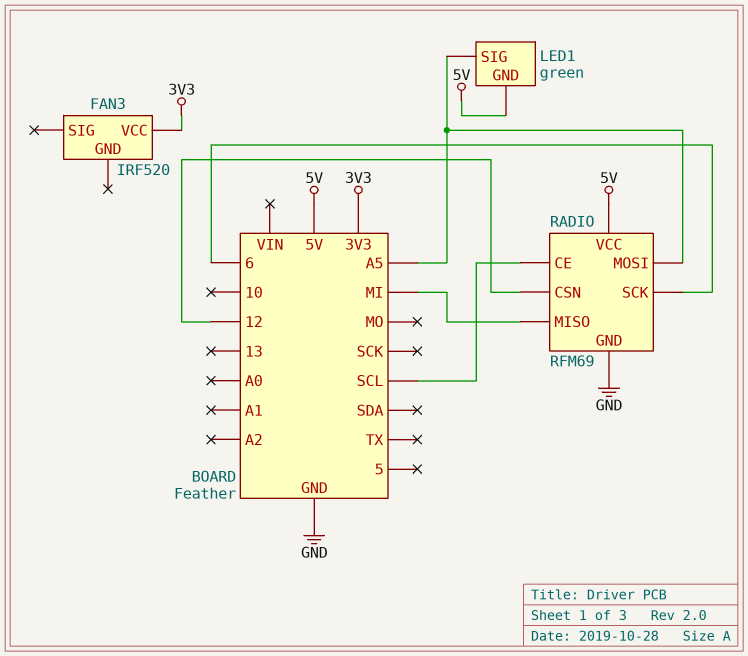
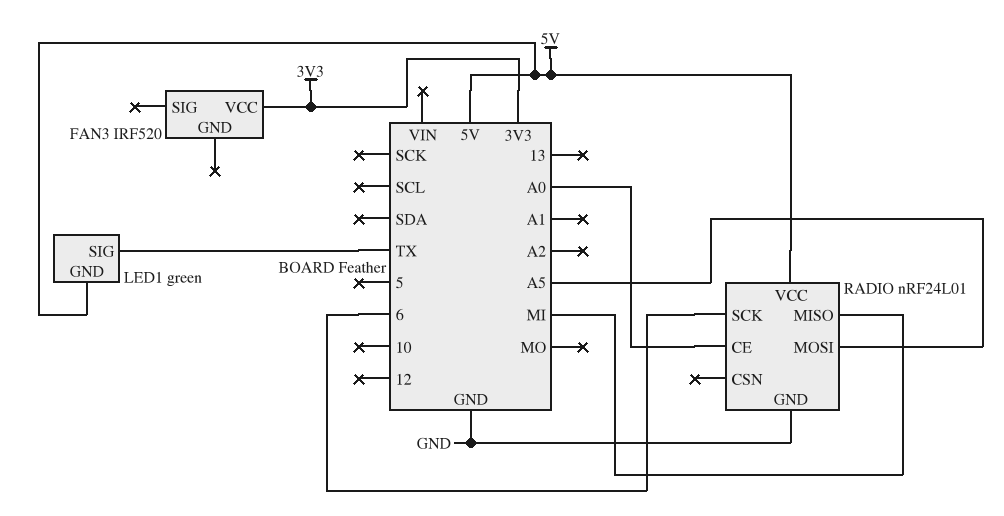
LED1 pin SIG: A5 -> TX
RADIO: RFM69 -> nRF24L01
RADIO pin CE: SCL -> A0
RADIO pin CSN: 12 -> none

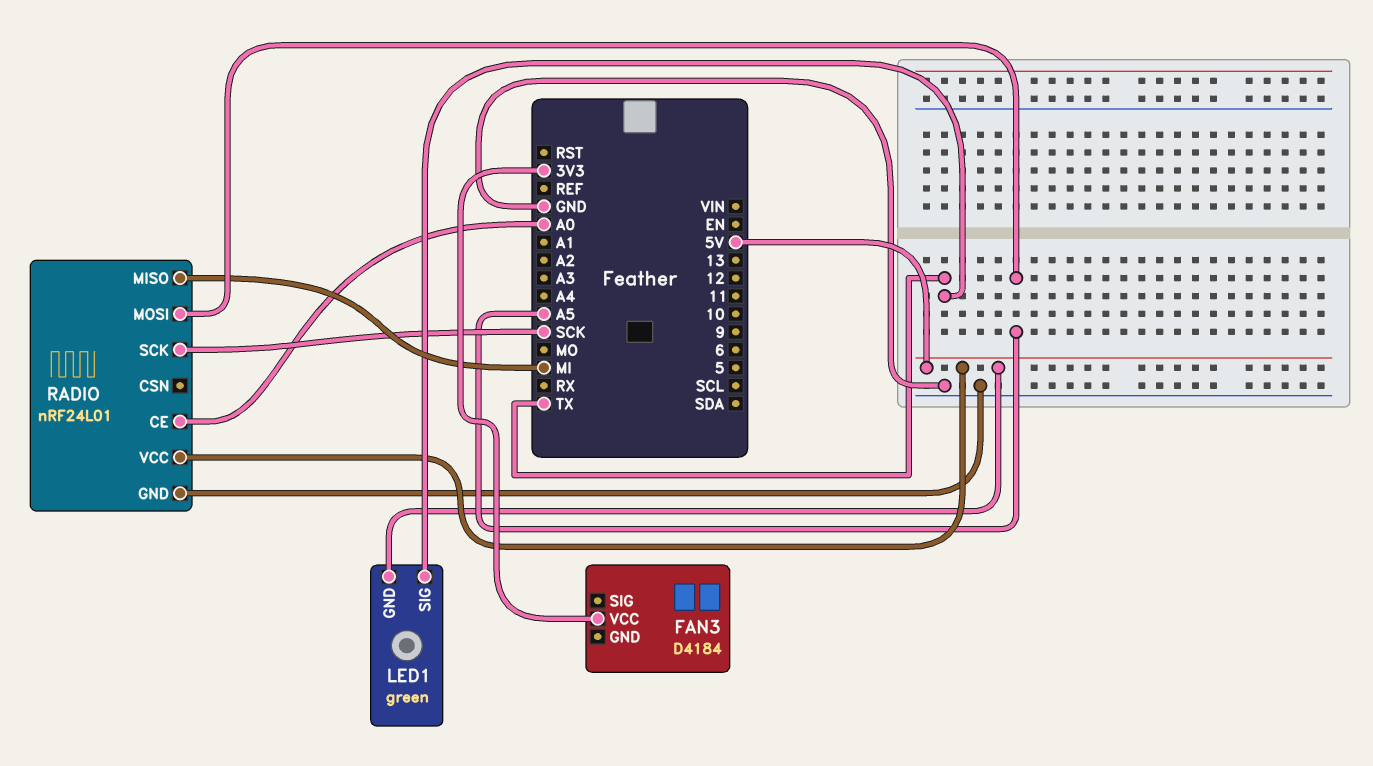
FAN3: IRF520 -> D4184
RADIO pin SCK: 6 -> SCK

